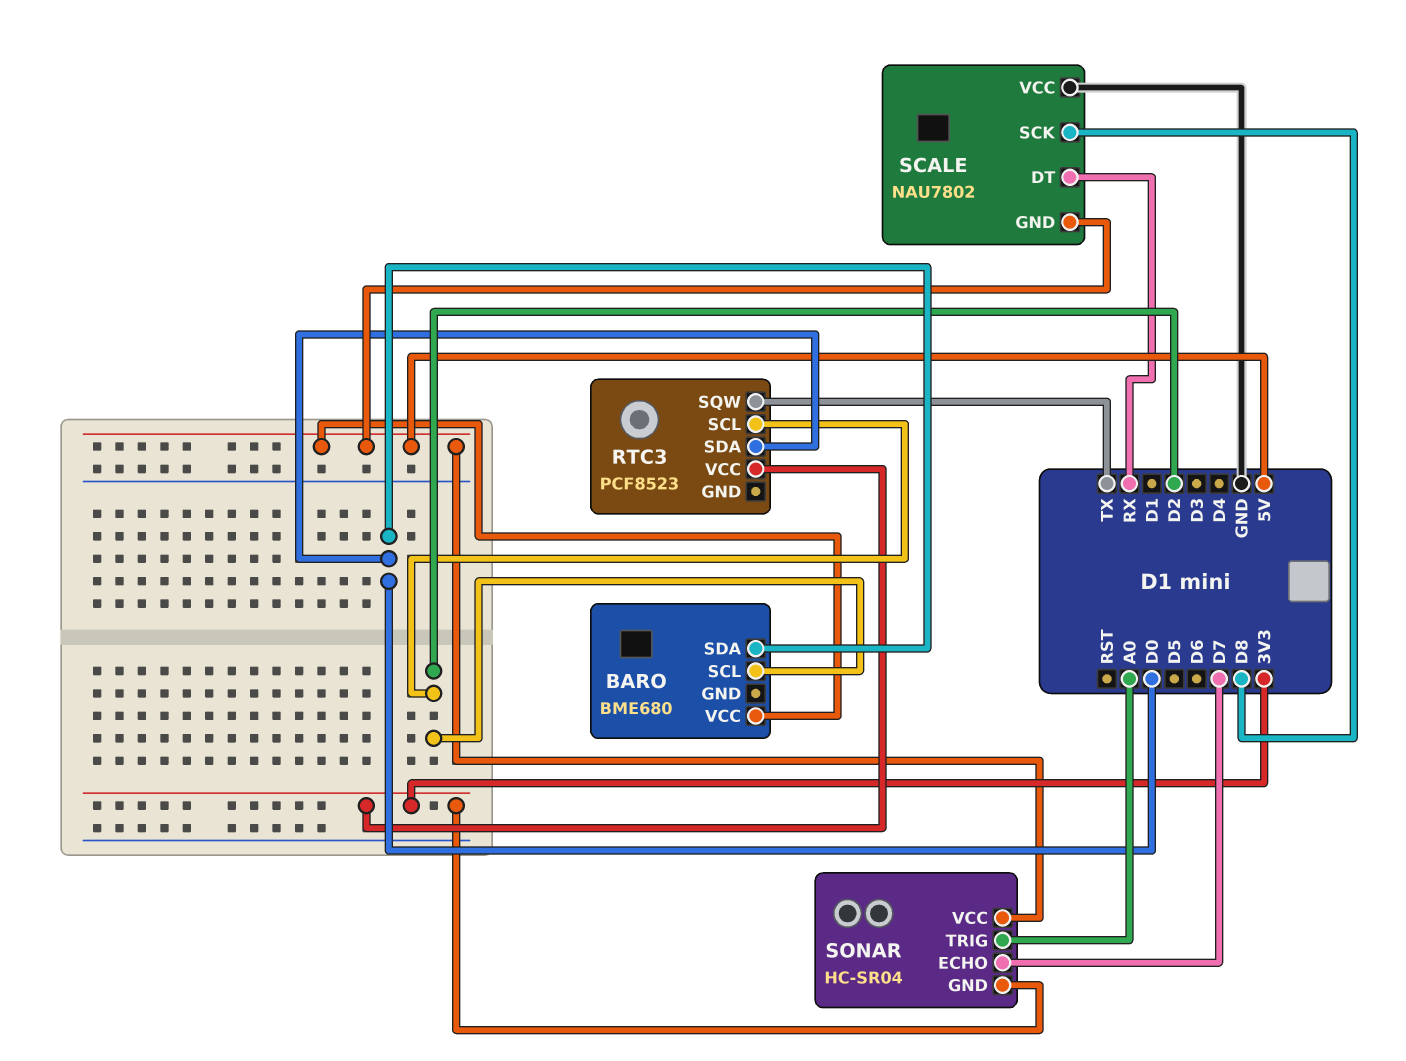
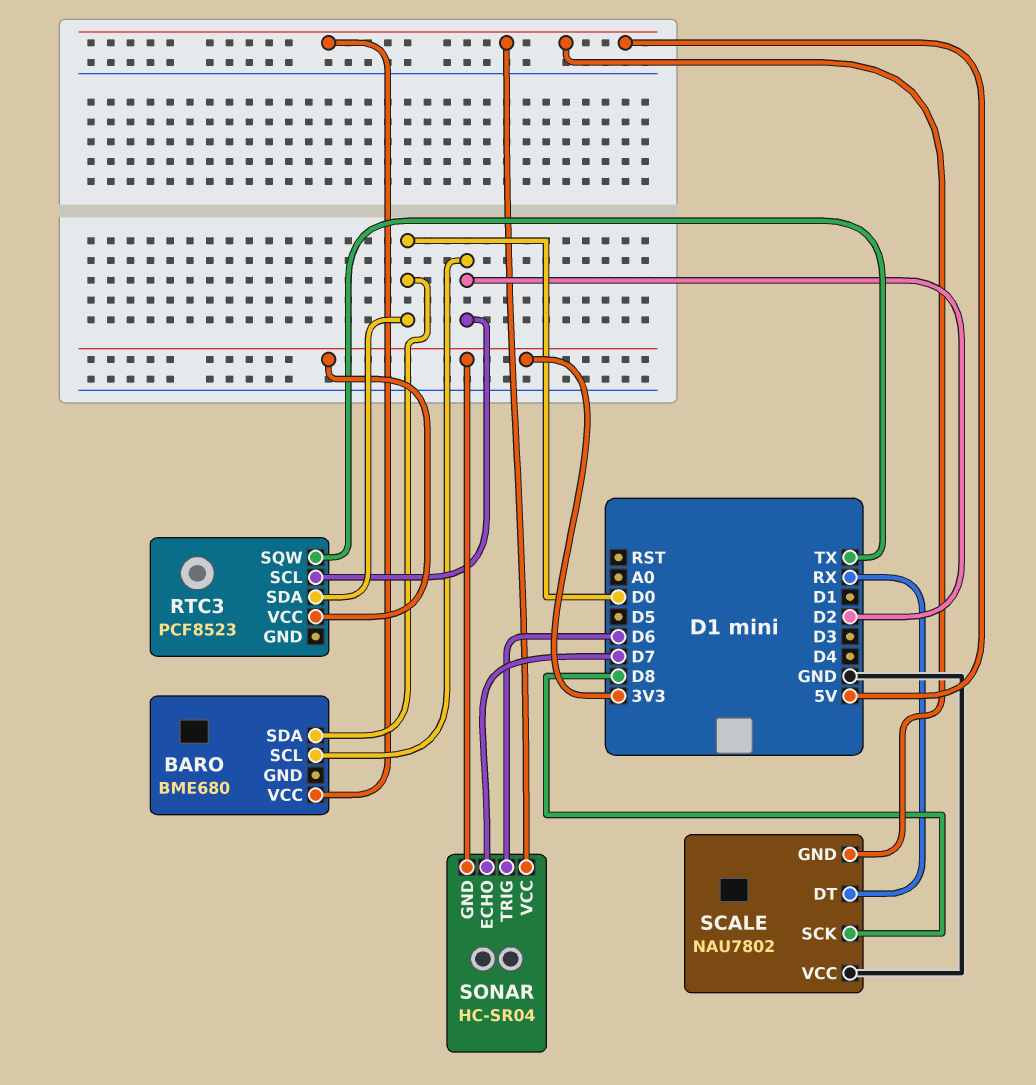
SONAR pin TRIG: A0 -> D6

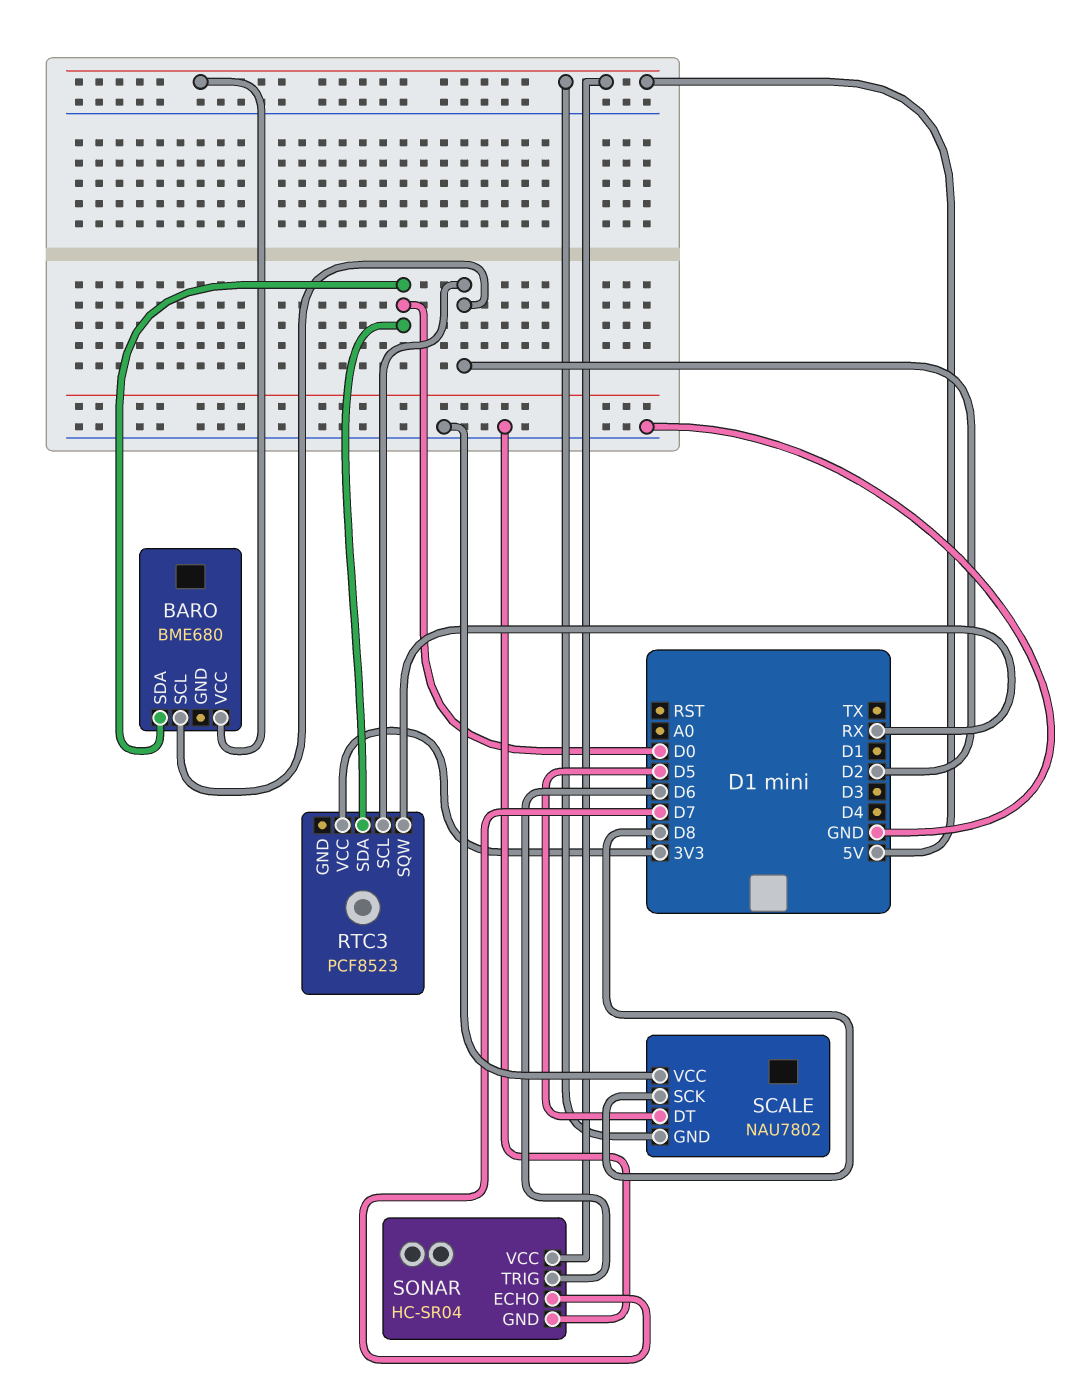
RTC3 pin SQW: TX -> RX
SCALE pin DT: RX -> D5
SONAR pin GND: 3V3 -> GND

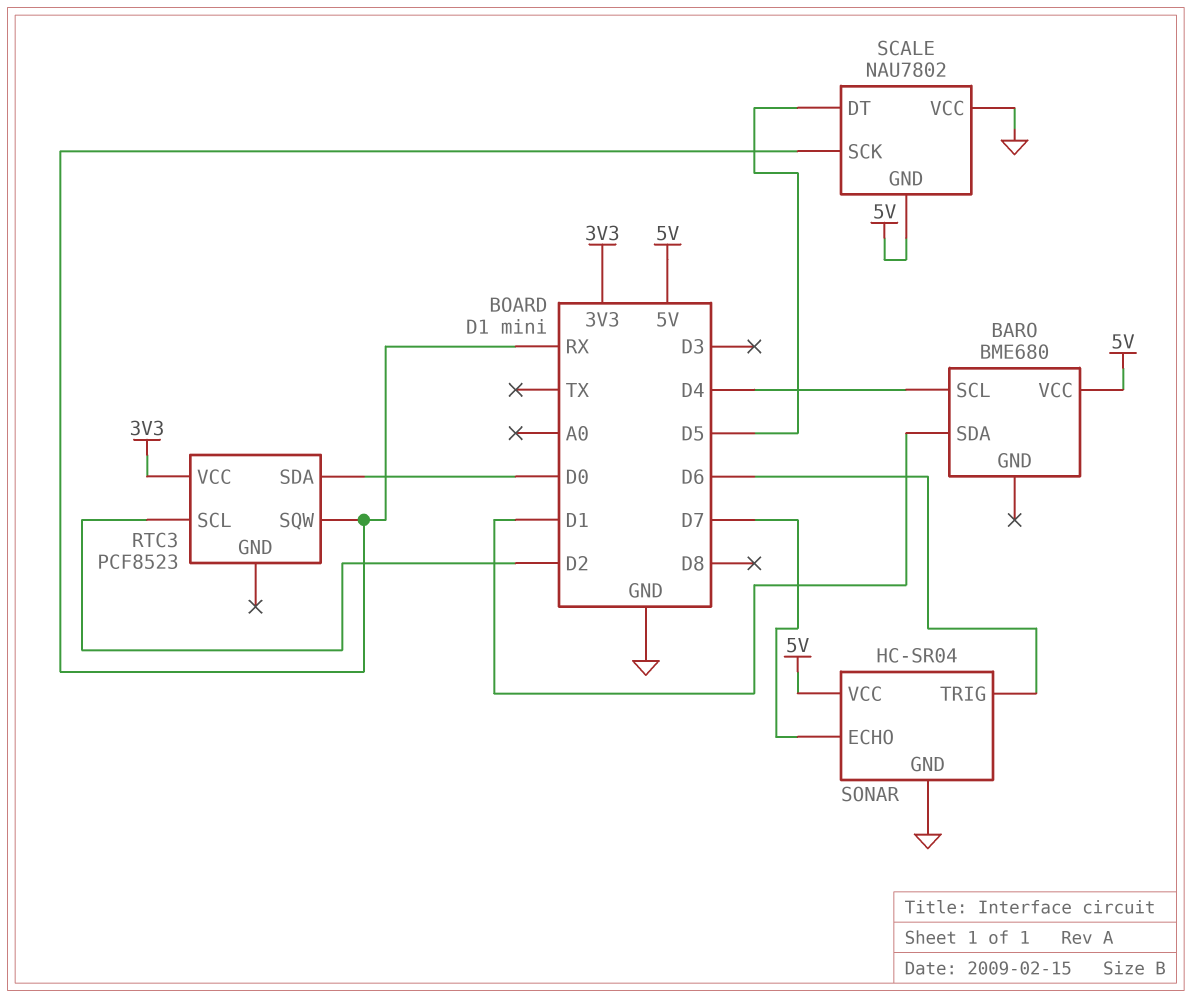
BARO pin SCL: D2 -> D4
BARO pin SDA: D0 -> D1
SCALE pin SCK: D8 -> RX

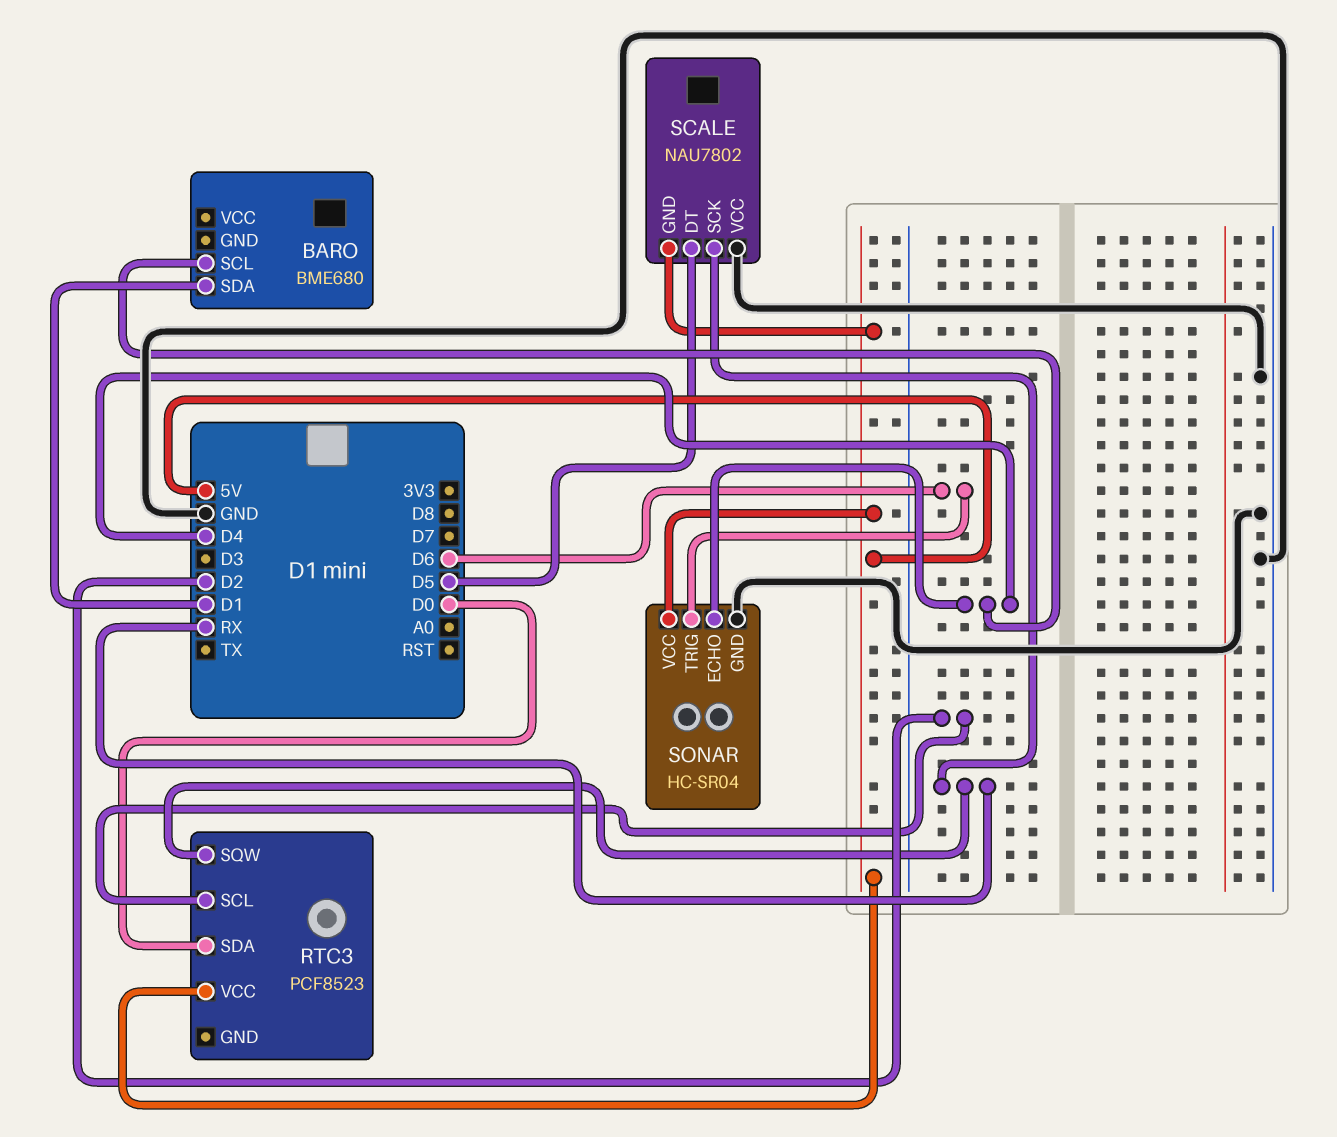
BARO pin VCC: 5V -> none
RTC3 pin VCC: 3V3 -> 5V
SONAR pin ECHO: D7 -> D4

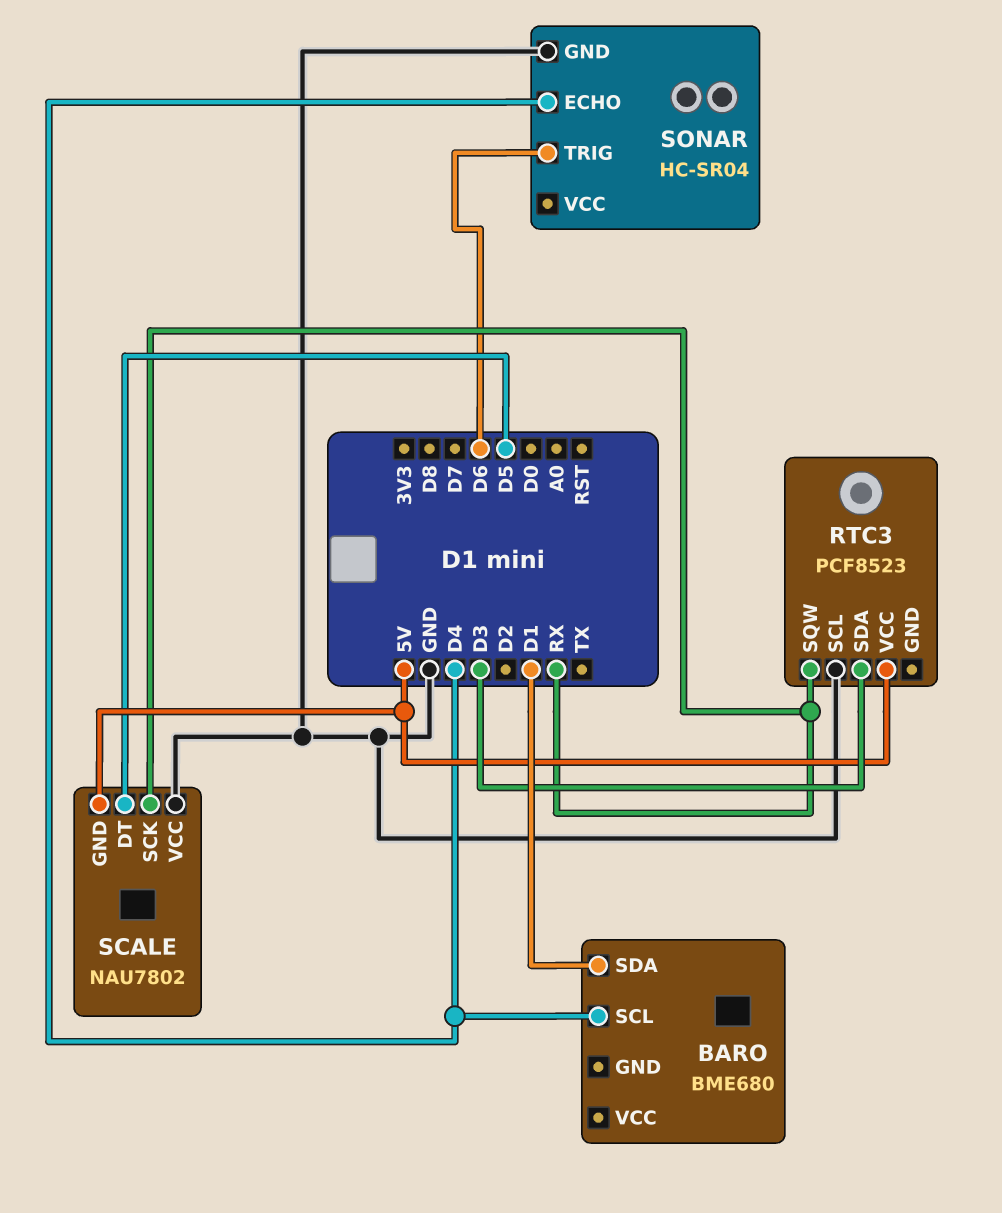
RTC3 pin SCL: D2 -> GND
RTC3 pin SDA: D0 -> D3
SONAR pin VCC: 5V -> none

